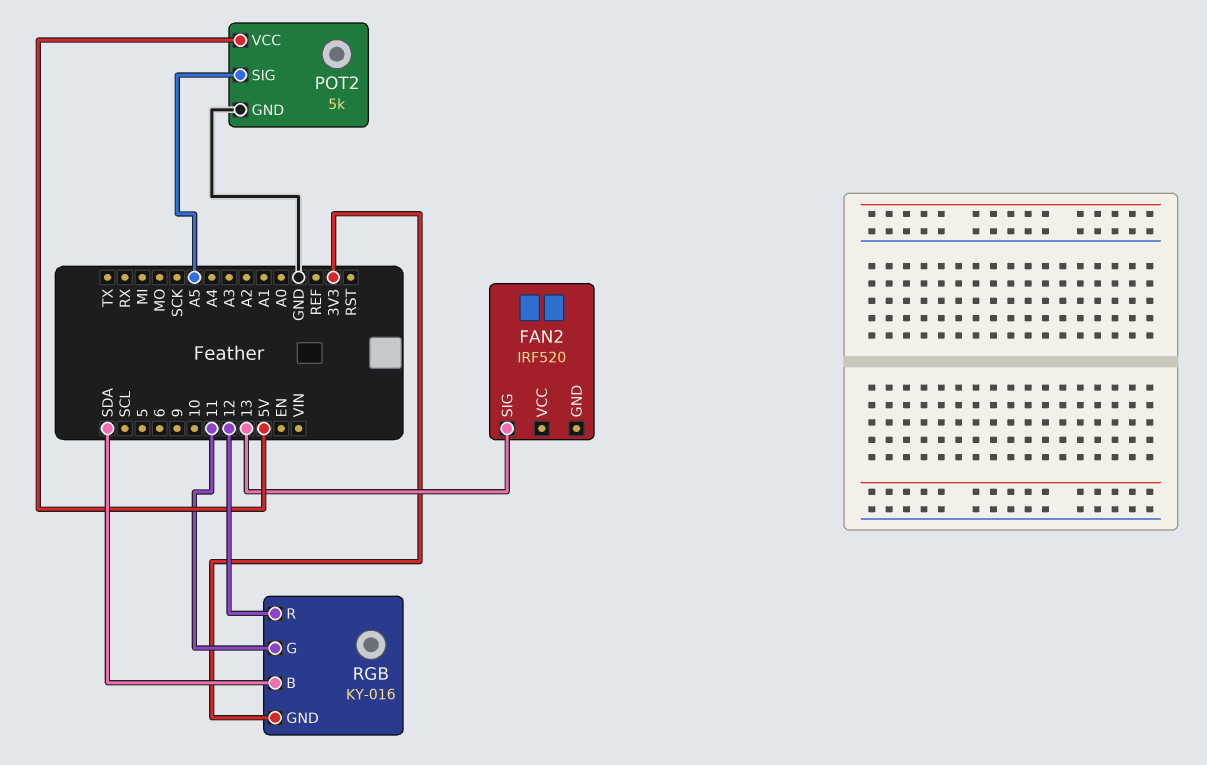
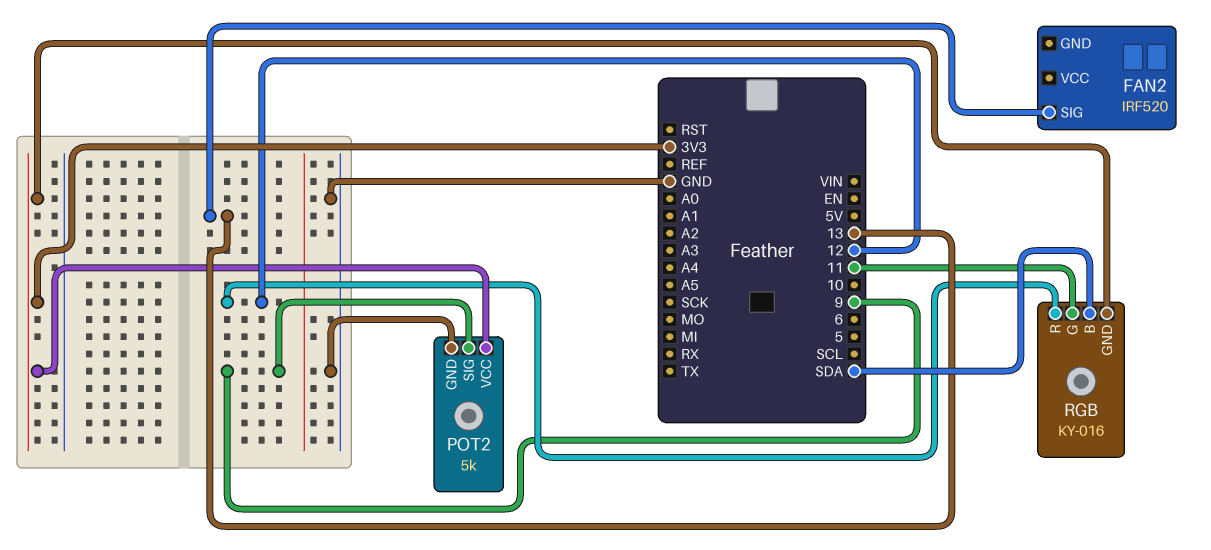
POT2 pin SIG: A5 -> 9
POT2 pin VCC: 5V -> 3V3

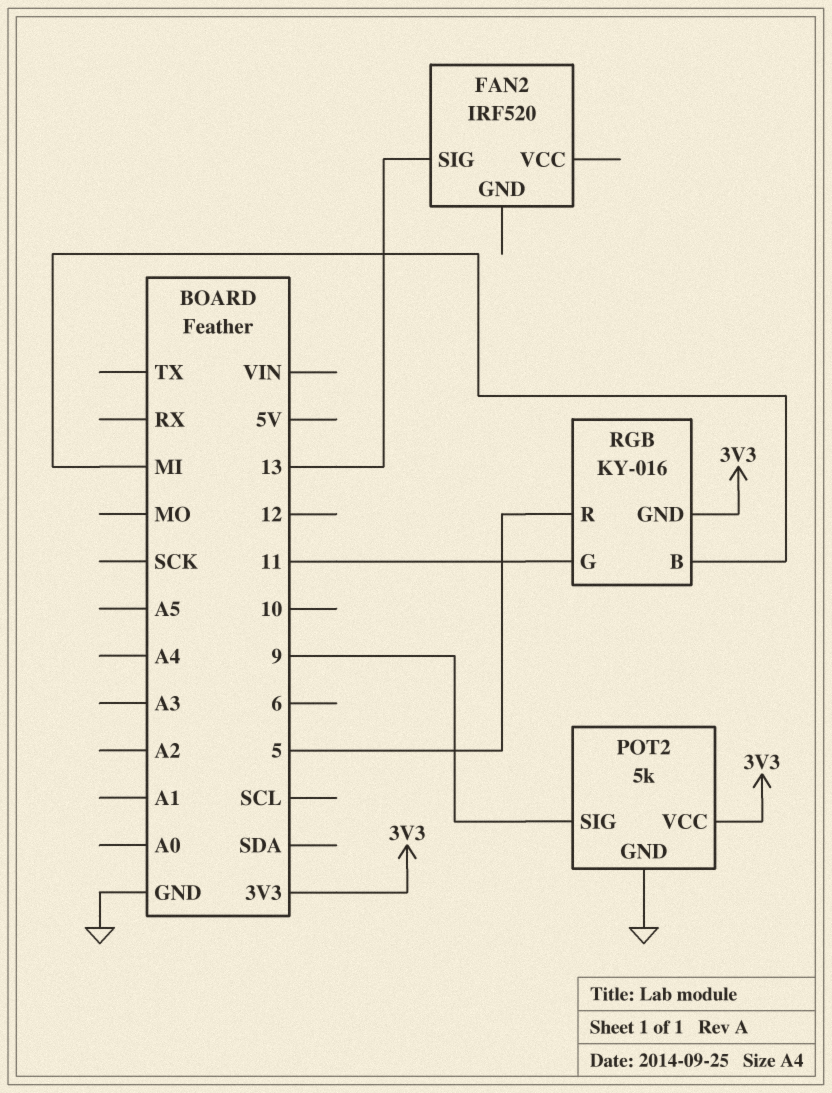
RGB pin B: SDA -> MI
RGB pin R: 12 -> 5

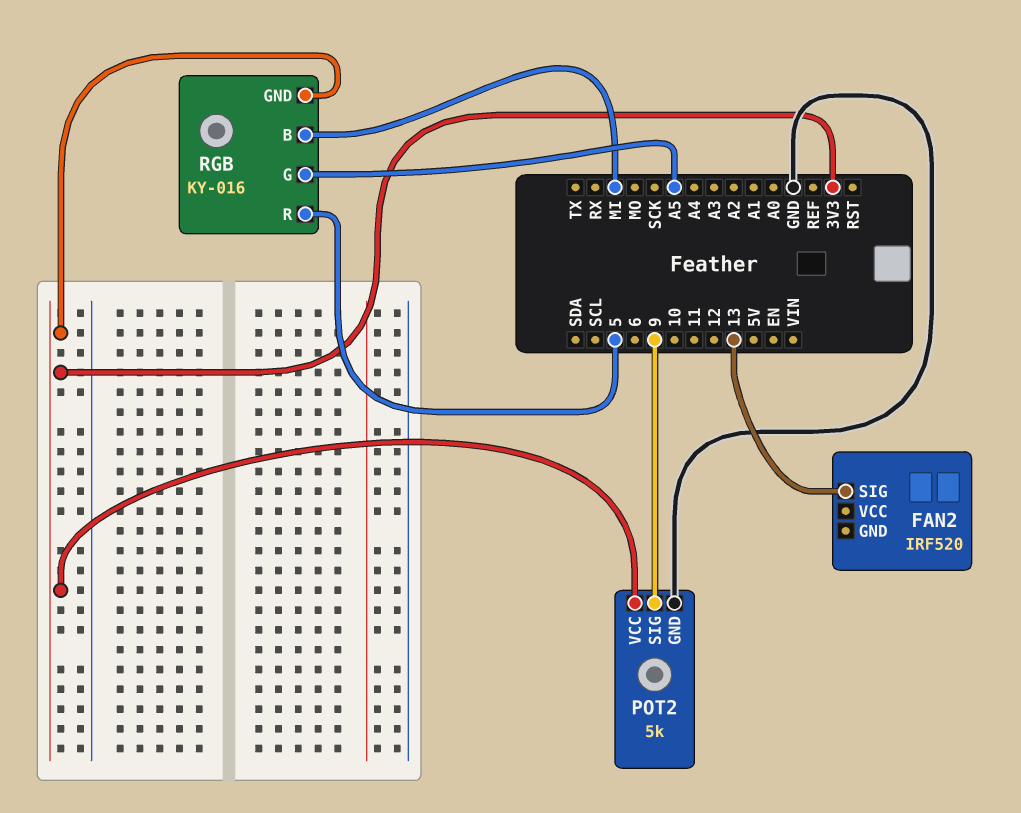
RGB pin G: 11 -> A5

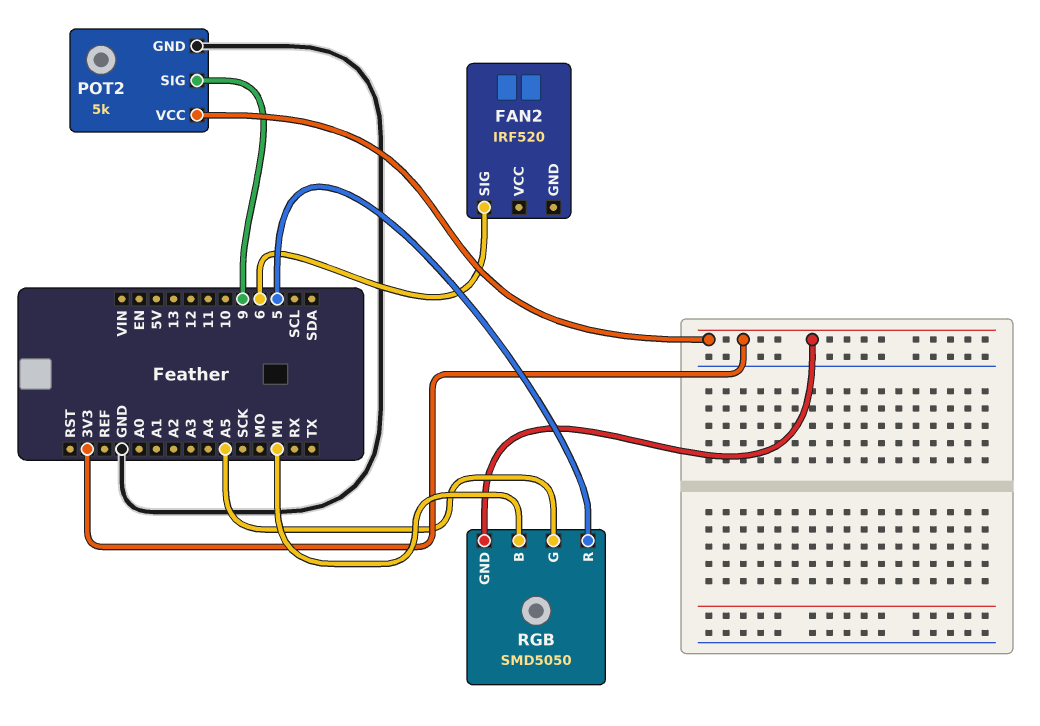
FAN2 pin SIG: 13 -> 6
RGB: KY-016 -> SMD5050

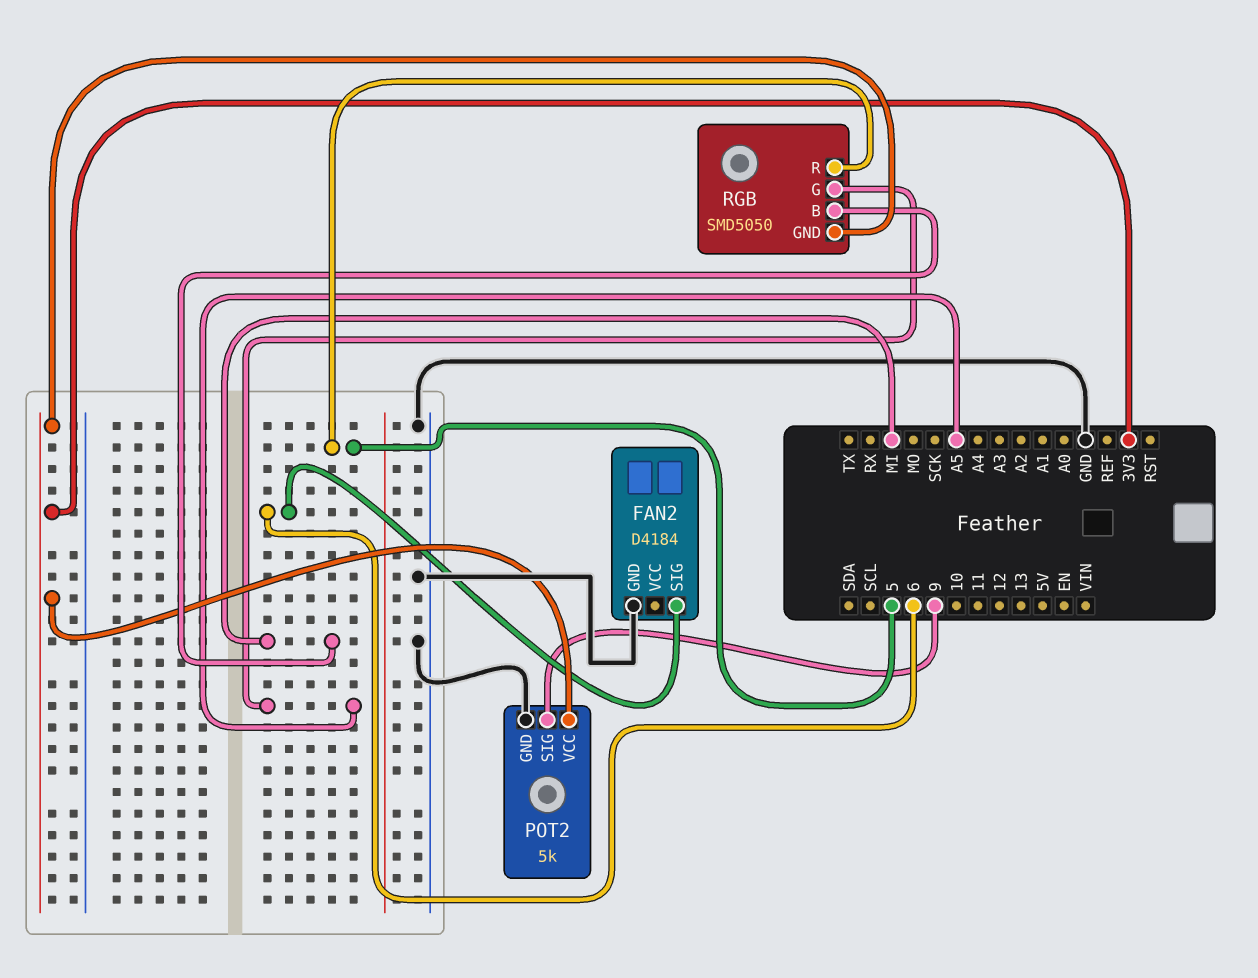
FAN2: IRF520 -> D4184
FAN2 pin GND: none -> GND

